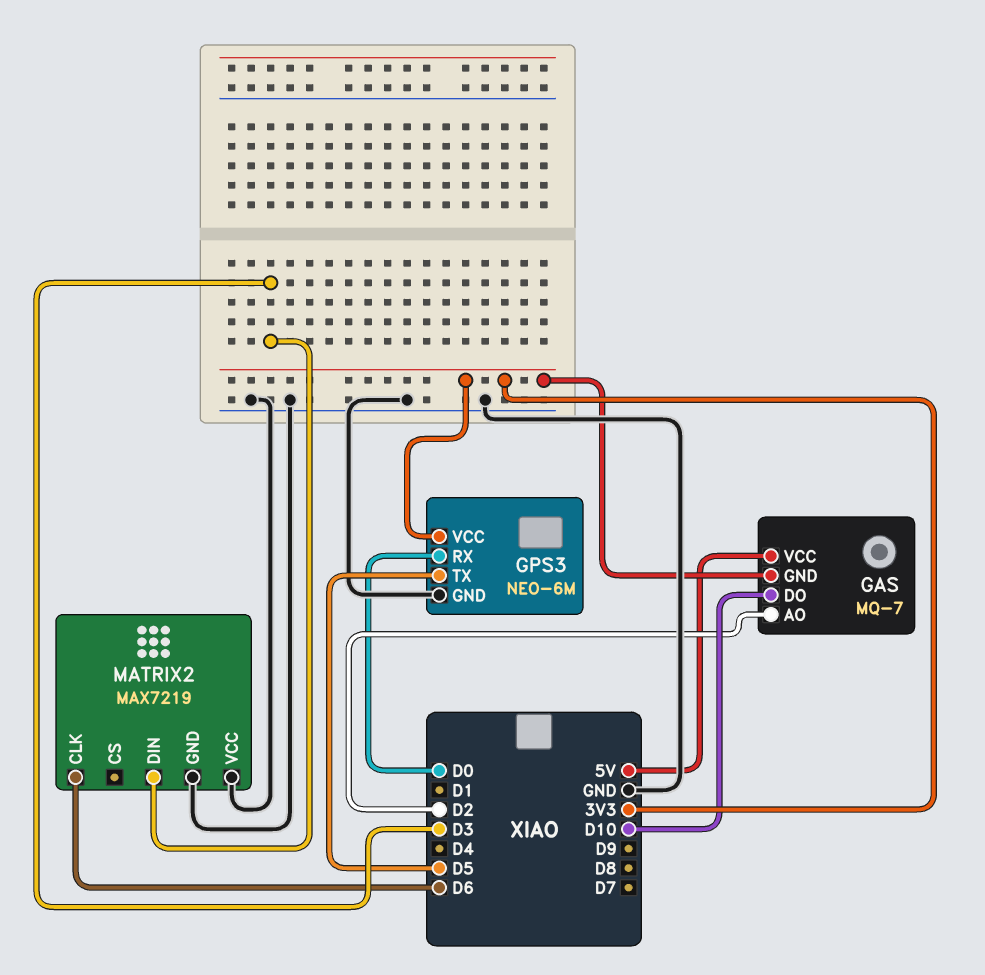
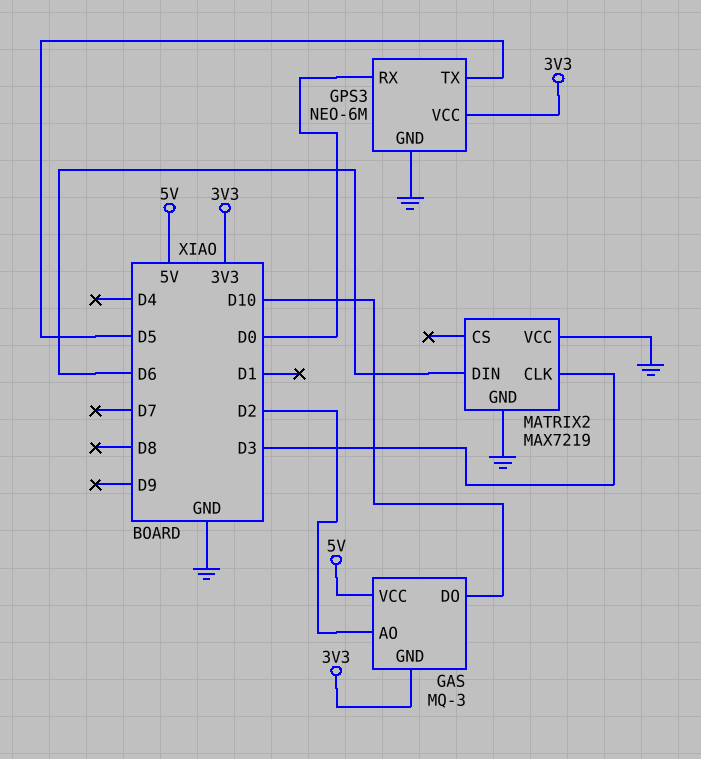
GAS: MQ-7 -> MQ-3
MATRIX2 pin CLK: D6 -> D3
MATRIX2 pin DIN: D3 -> D6

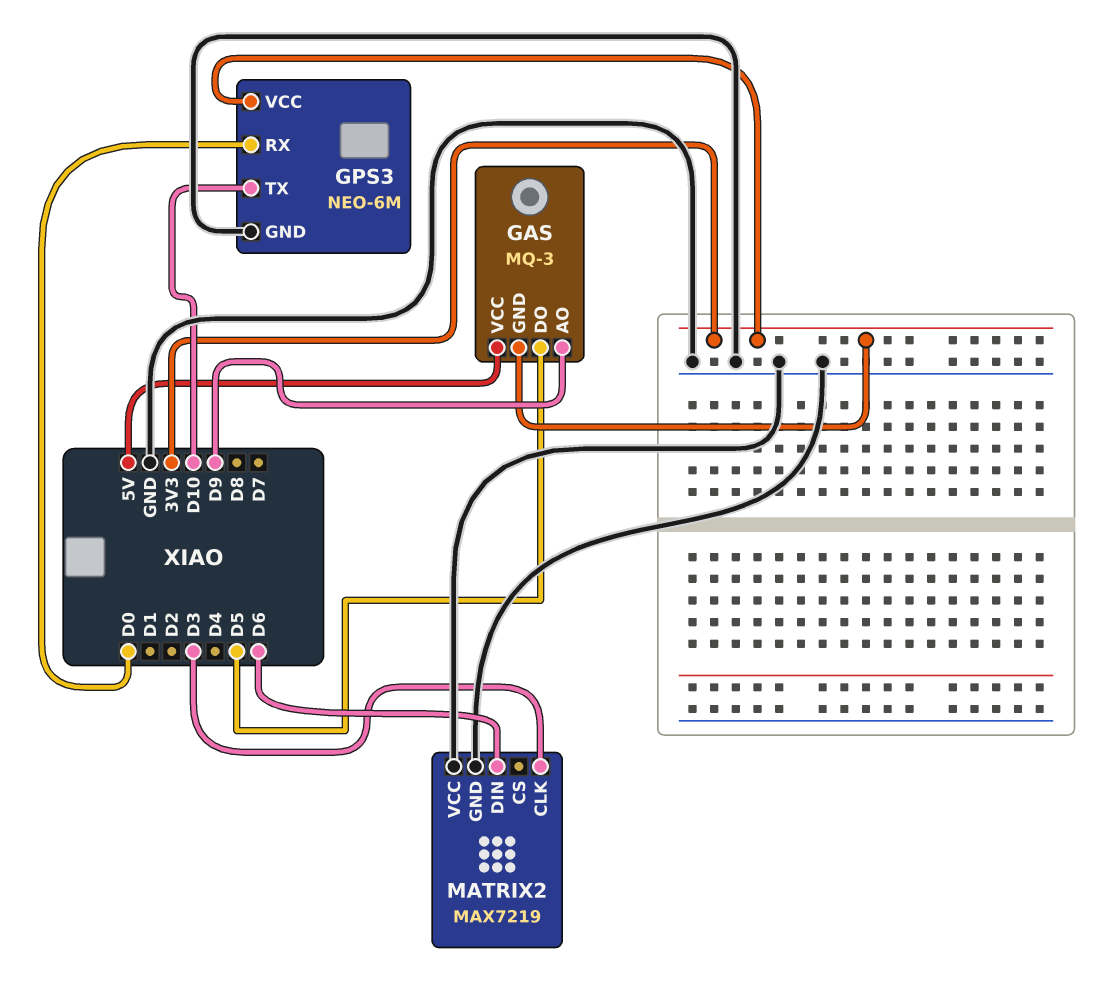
GAS pin AO: D2 -> D9
GAS pin DO: D10 -> D5
GPS3 pin TX: D5 -> D10

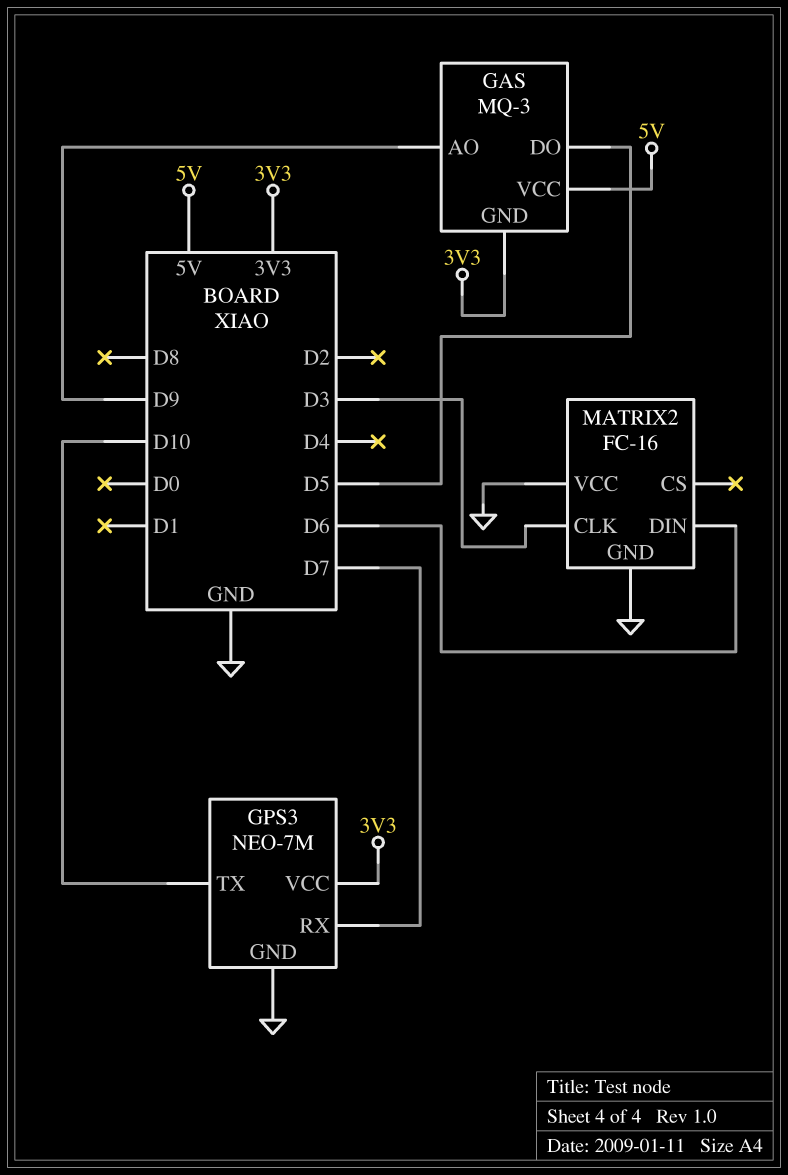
GPS3: NEO-6M -> NEO-7M
GPS3 pin RX: D0 -> D7
MATRIX2: MAX7219 -> FC-16

